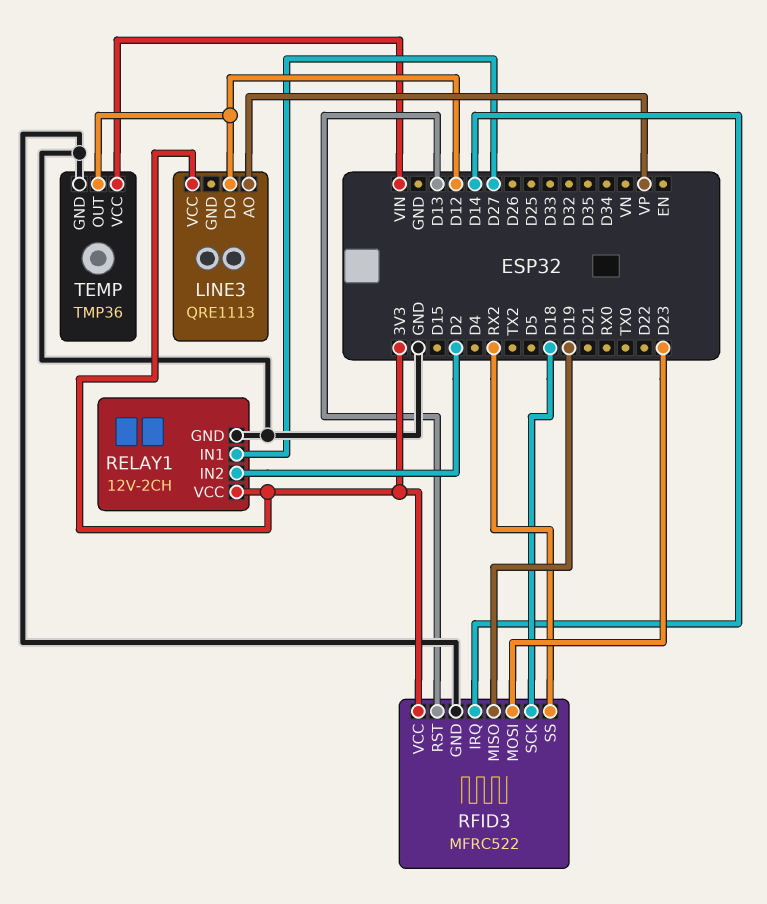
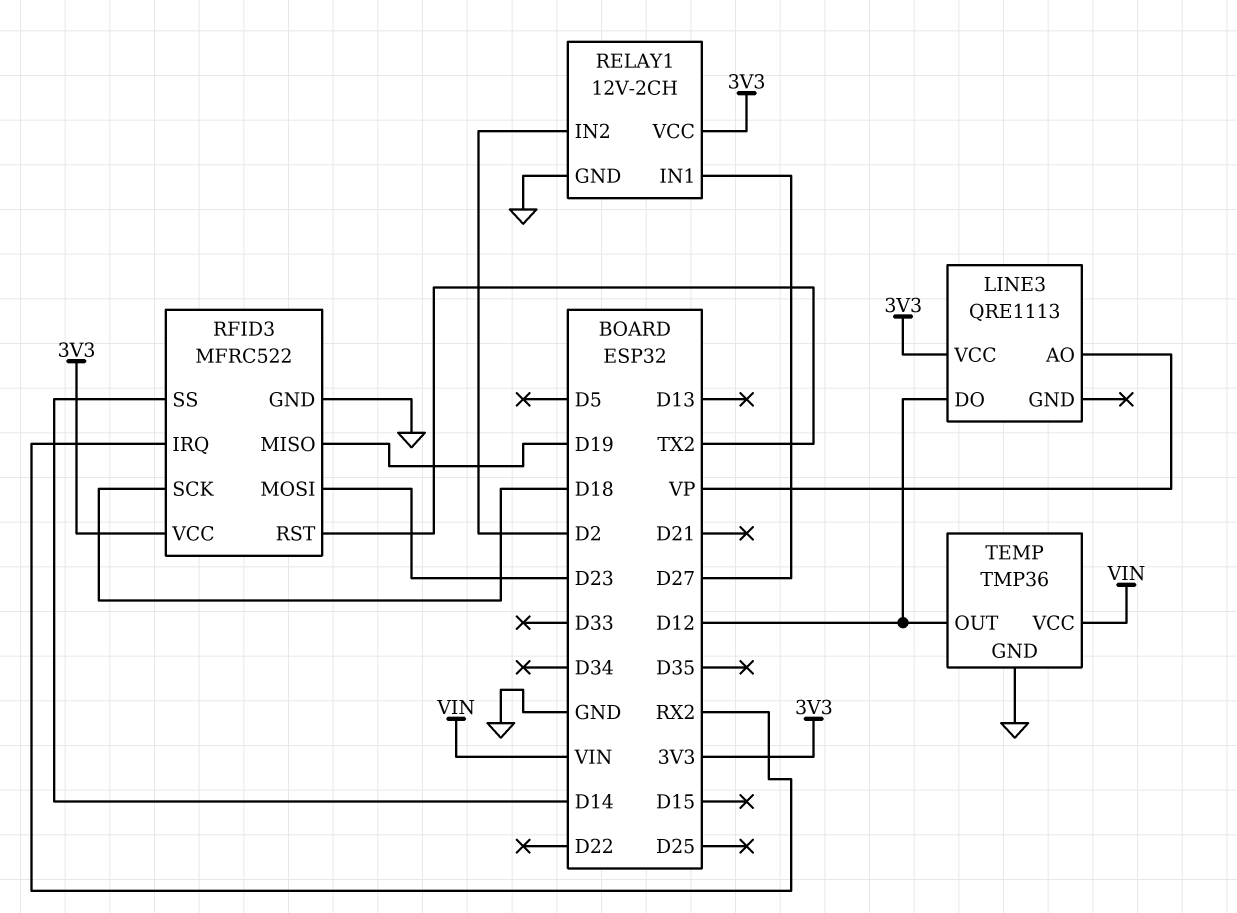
RFID3 pin IRQ: D14 -> RX2
RFID3 pin RST: D13 -> TX2
RFID3 pin SS: RX2 -> D14

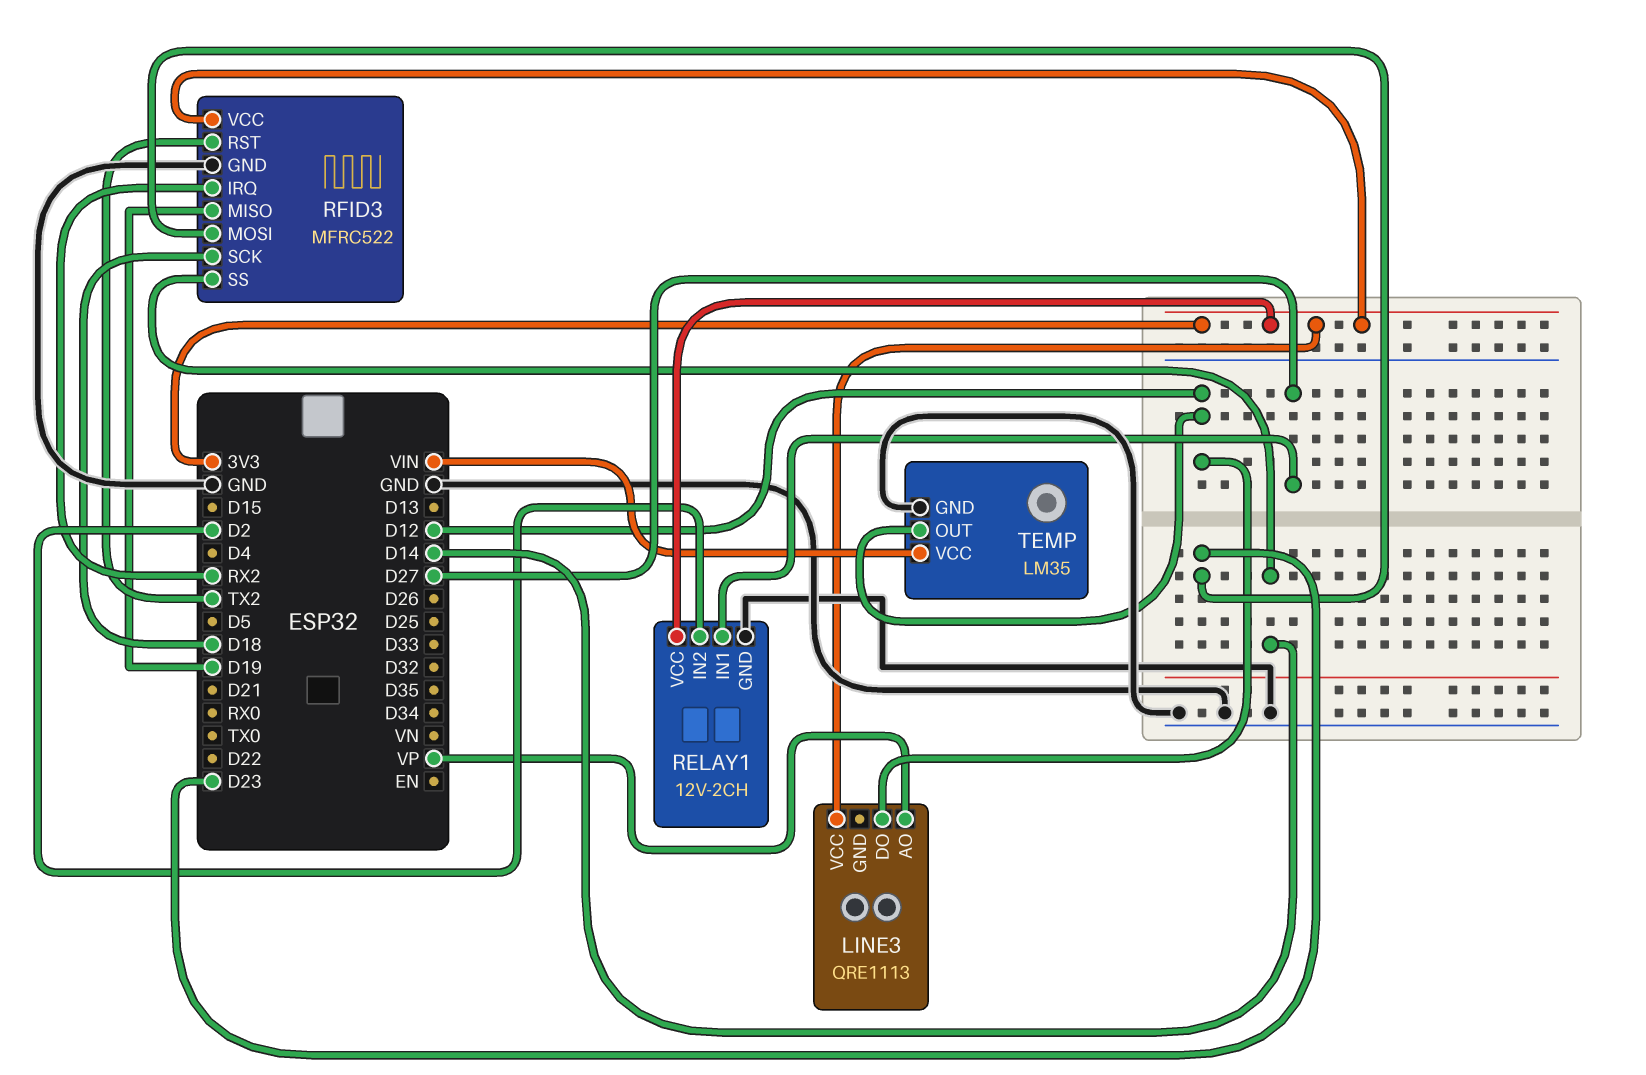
TEMP: TMP36 -> LM35

